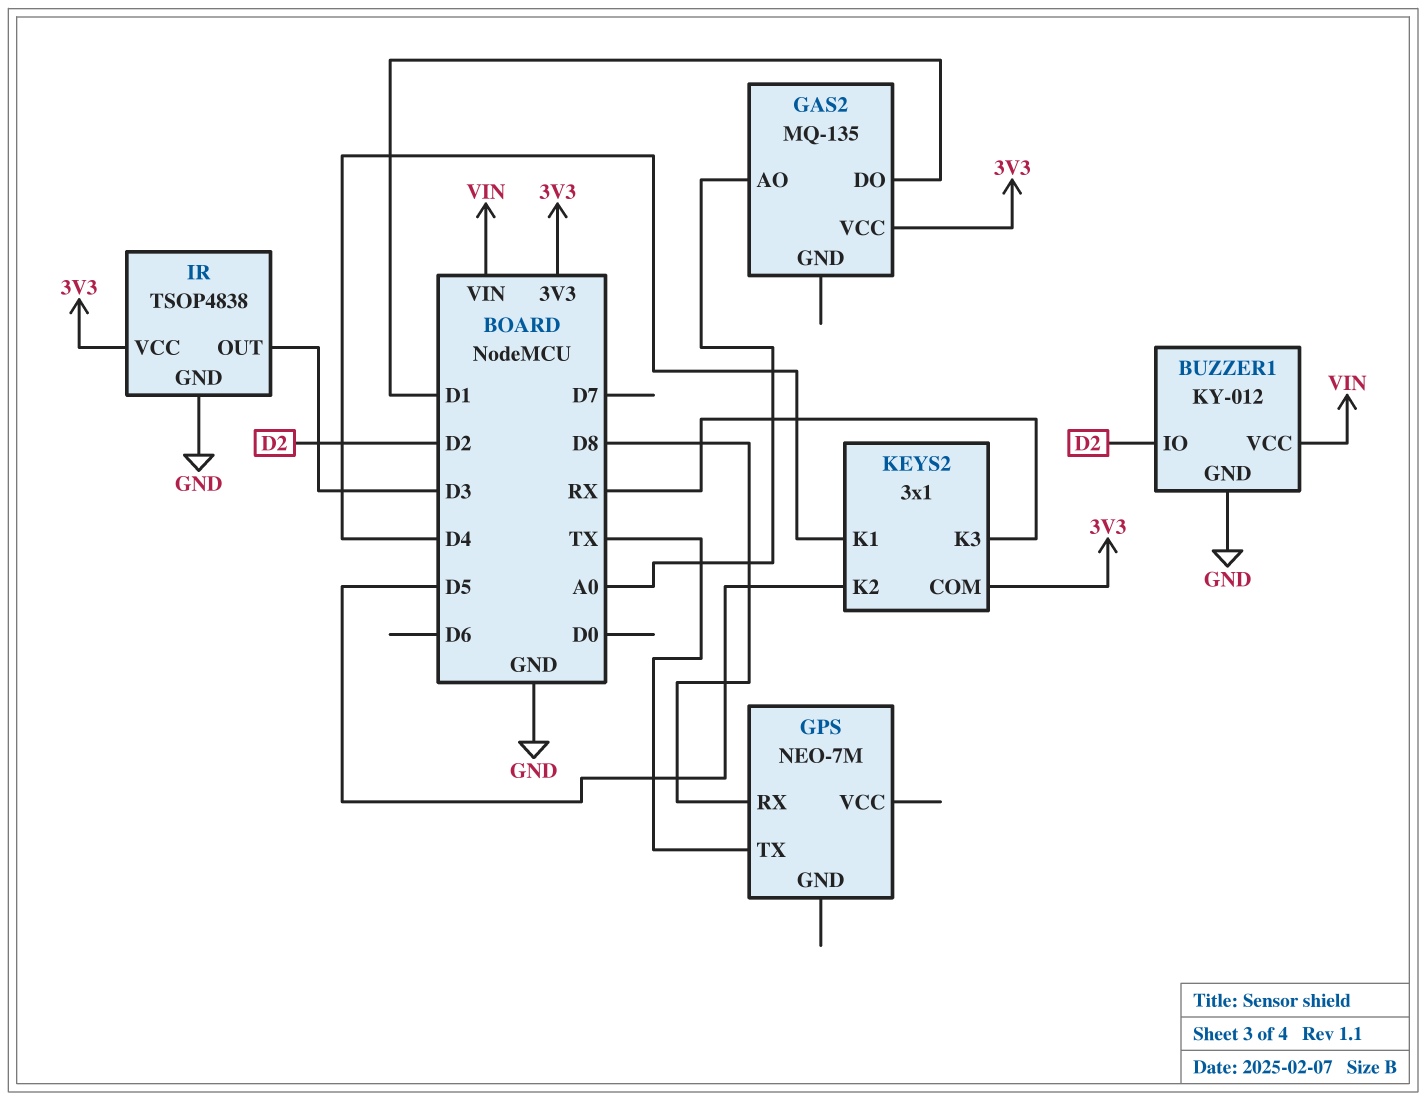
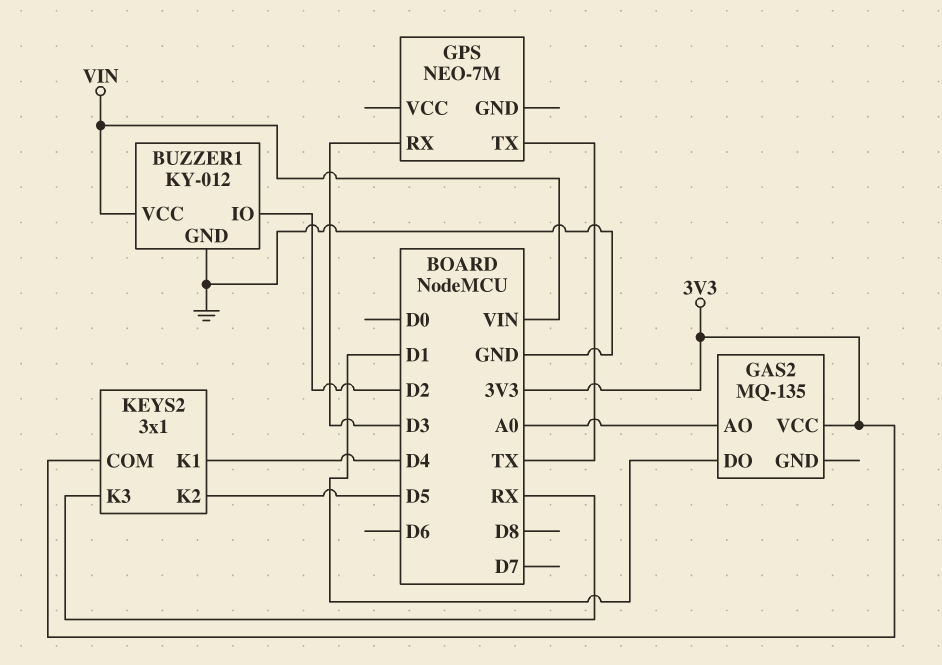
GPS pin RX: D8 -> D3
IR: TSOP4838 -> none
IR pin GND: GND -> none
IR pin OUT: D3 -> none
IR pin VCC: 3V3 -> none

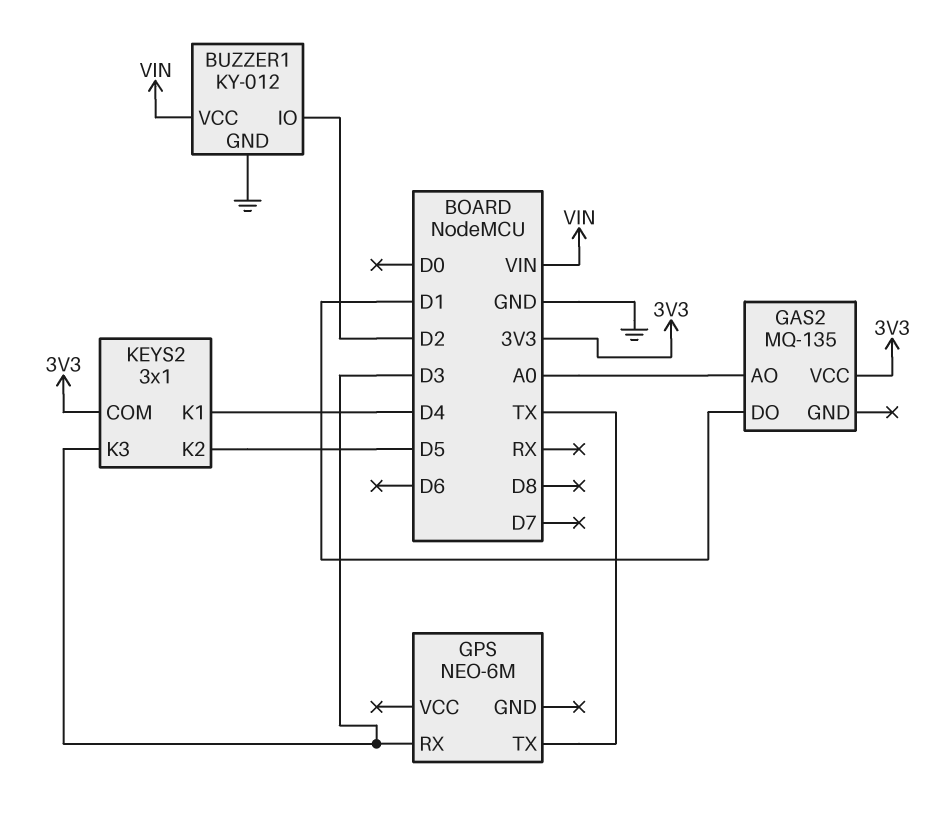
GPS: NEO-7M -> NEO-6M
KEYS2 pin K3: RX -> D3

